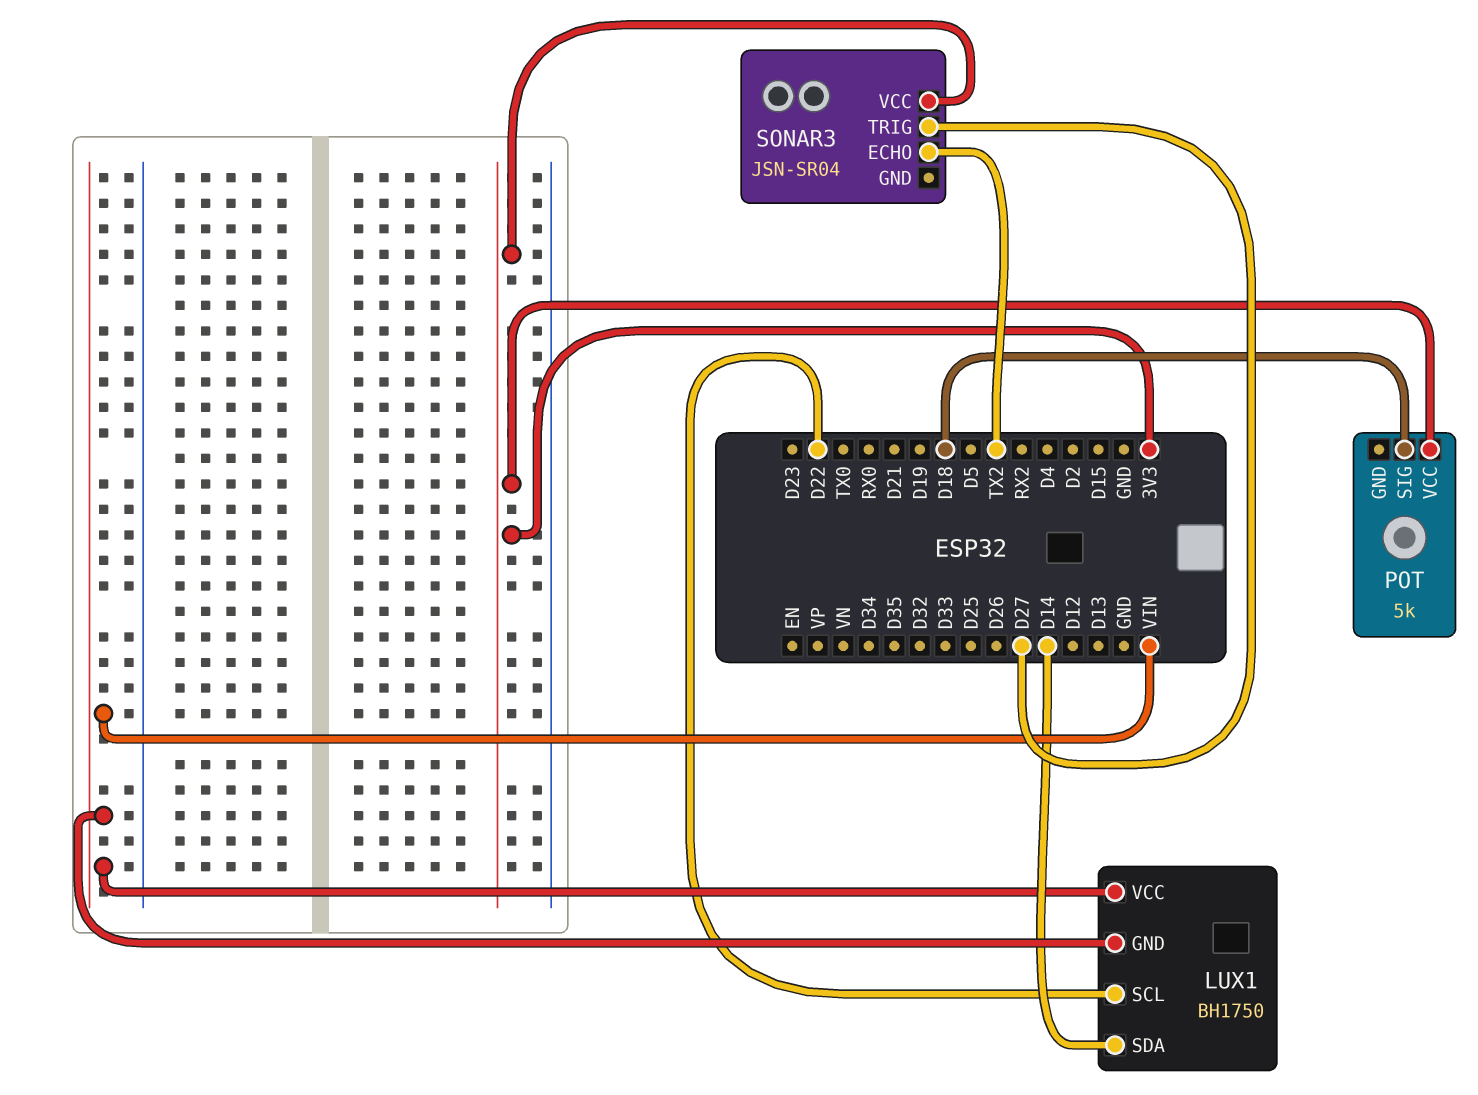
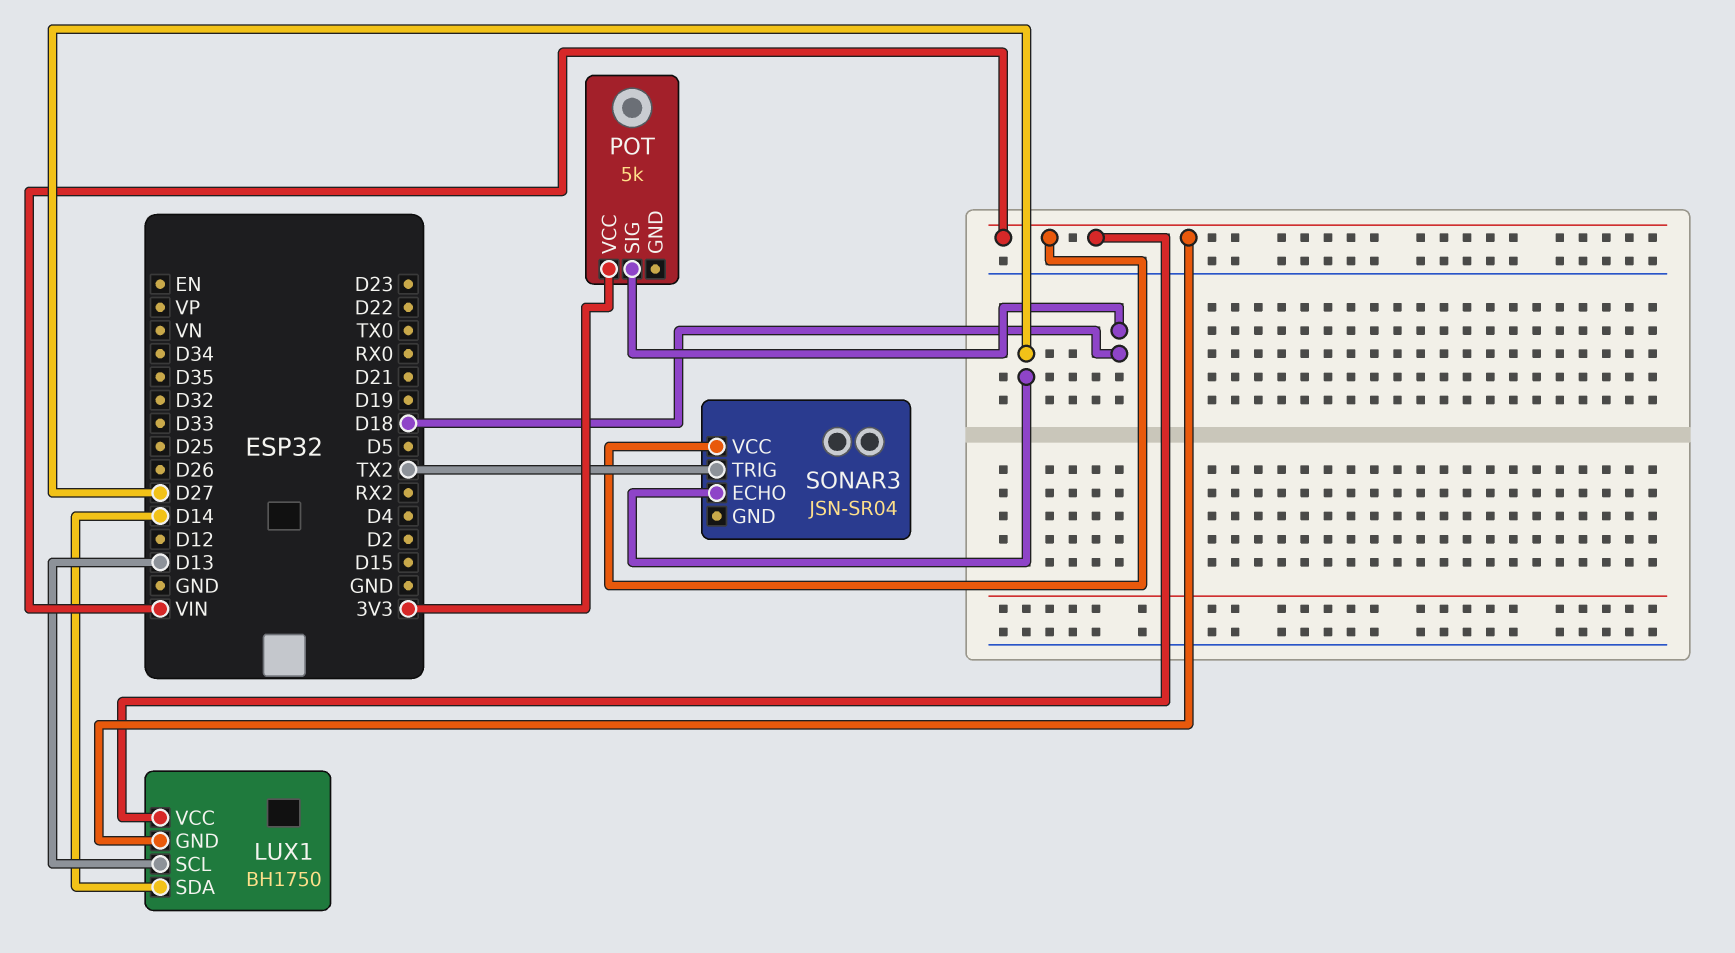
LUX1 pin SCL: D22 -> D13
SONAR3 pin ECHO: TX2 -> D27
SONAR3 pin TRIG: D27 -> TX2
SONAR3 pin VCC: 3V3 -> VIN

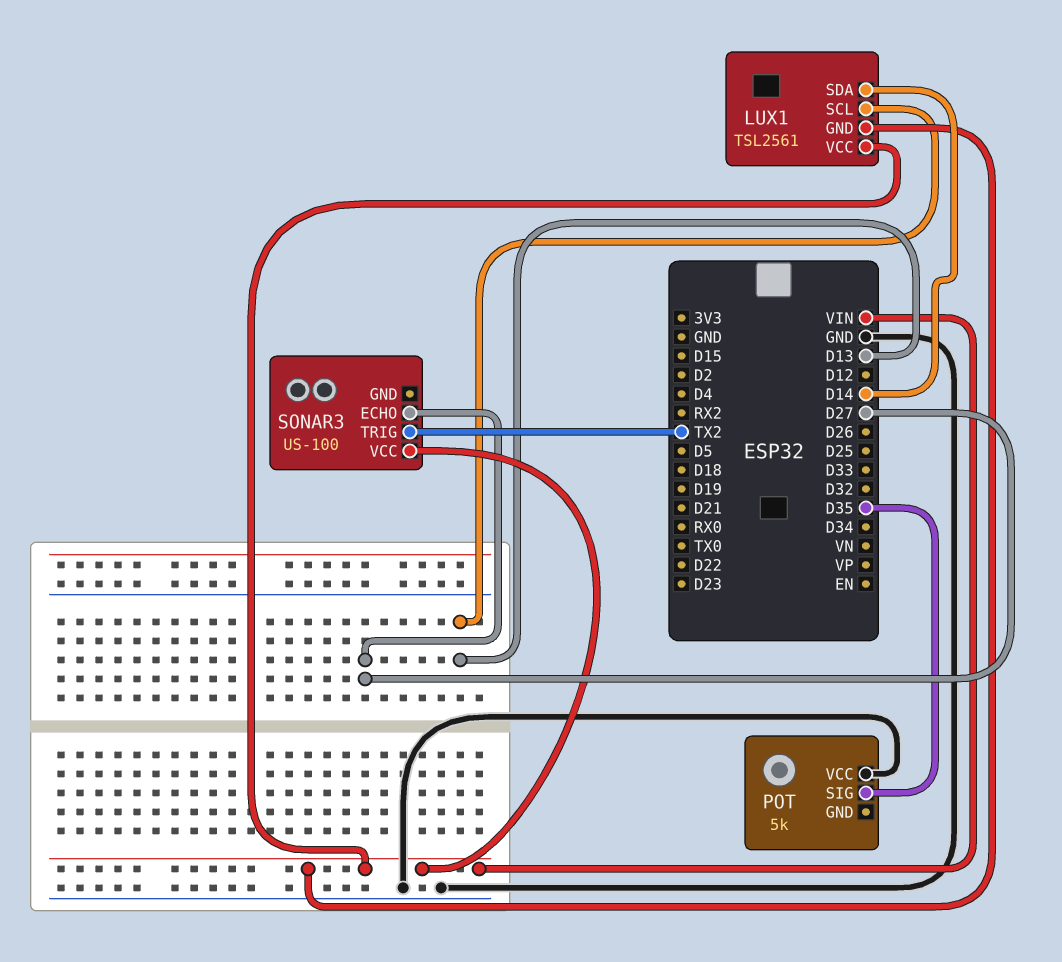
LUX1: BH1750 -> TSL2561
POT pin SIG: D18 -> D35
POT pin VCC: 3V3 -> GND
SONAR3: JSN-SR04 -> US-100

